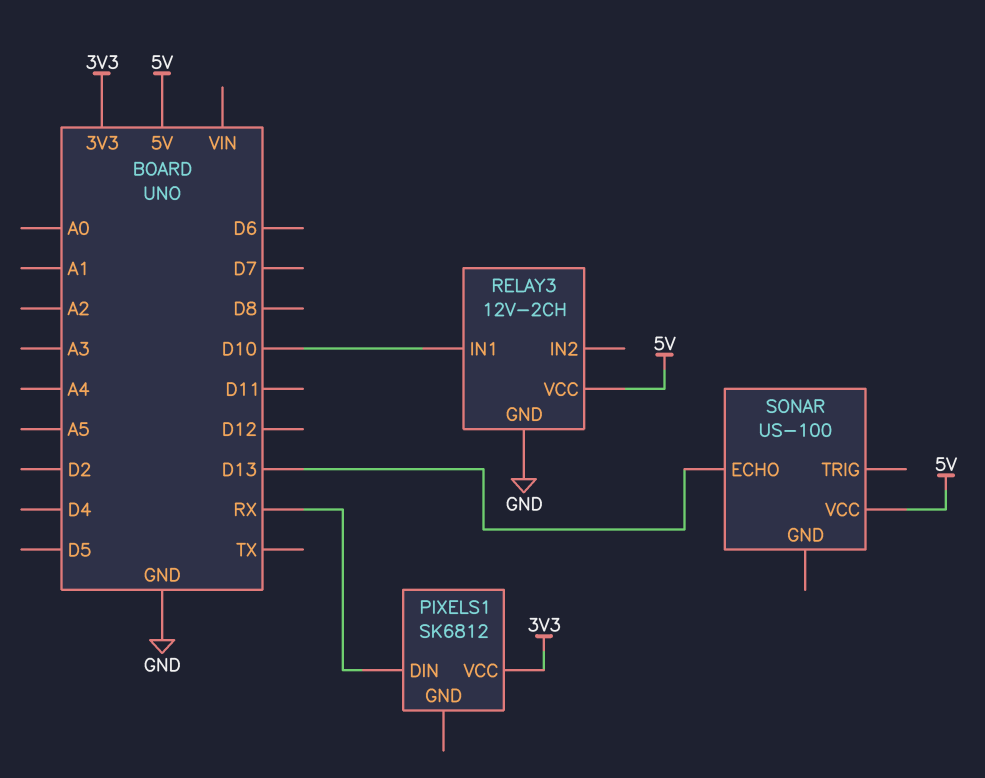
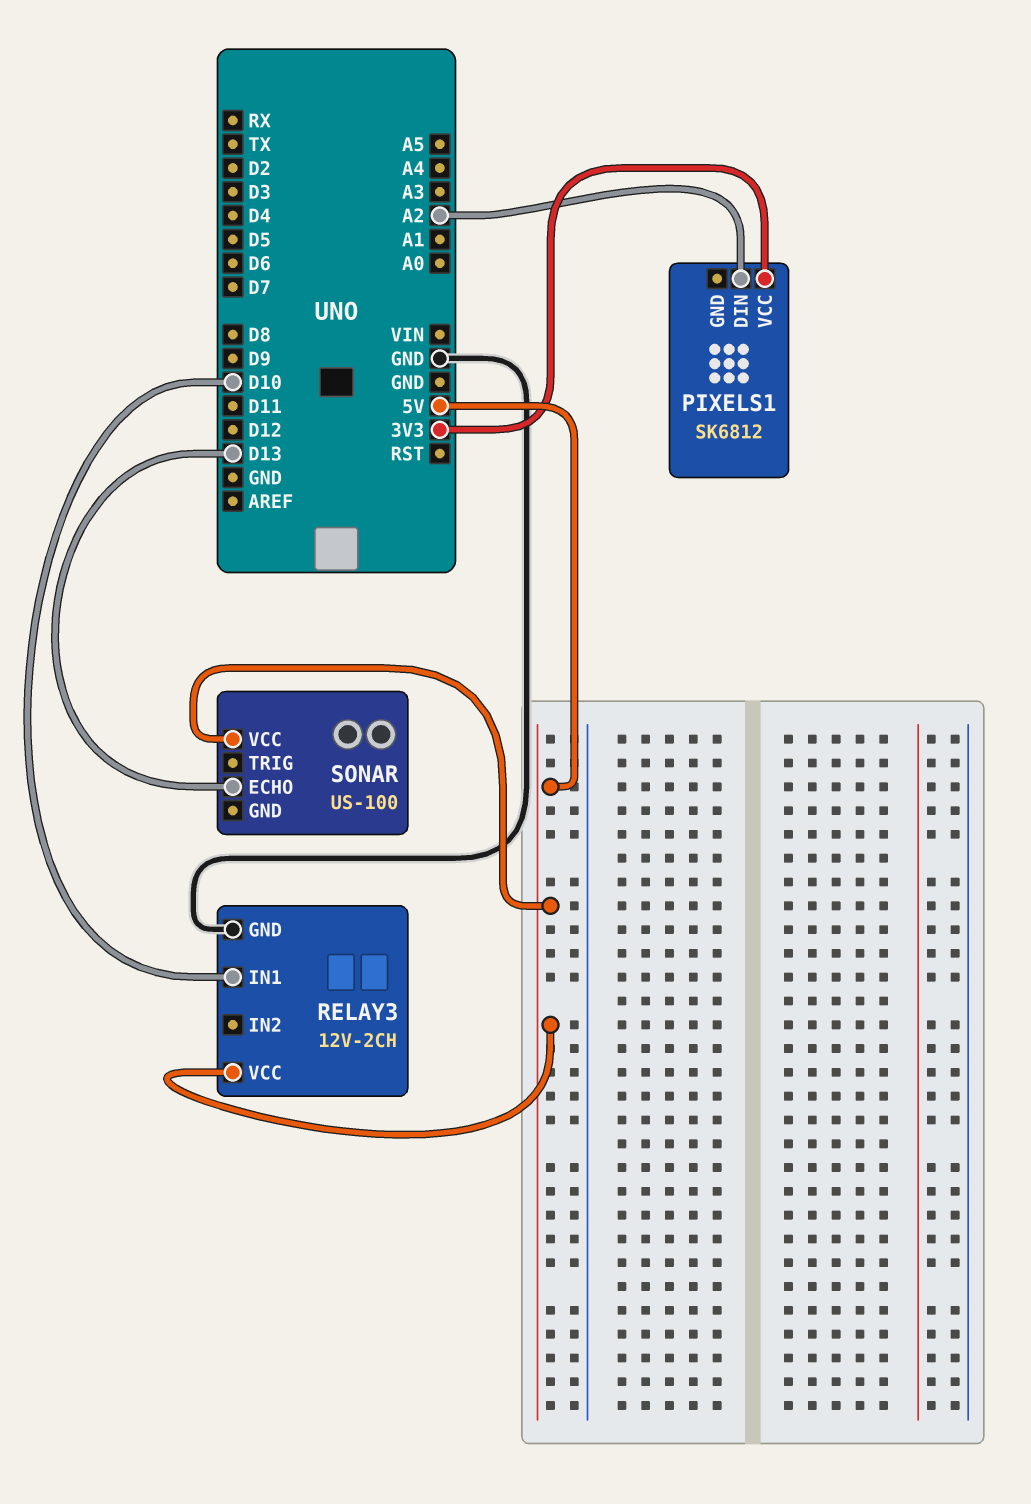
PIXELS1 pin DIN: RX -> A2

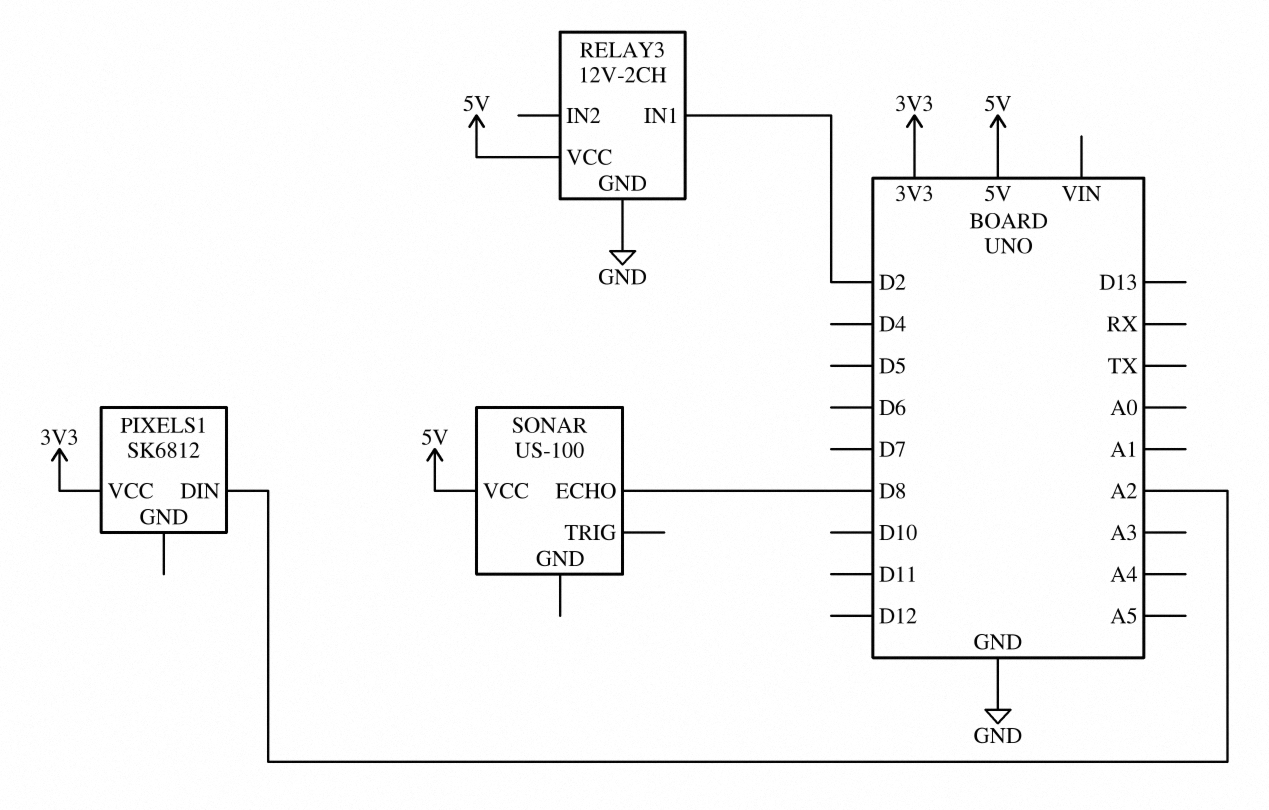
RELAY3 pin IN1: D10 -> D2
SONAR pin ECHO: D13 -> D8

